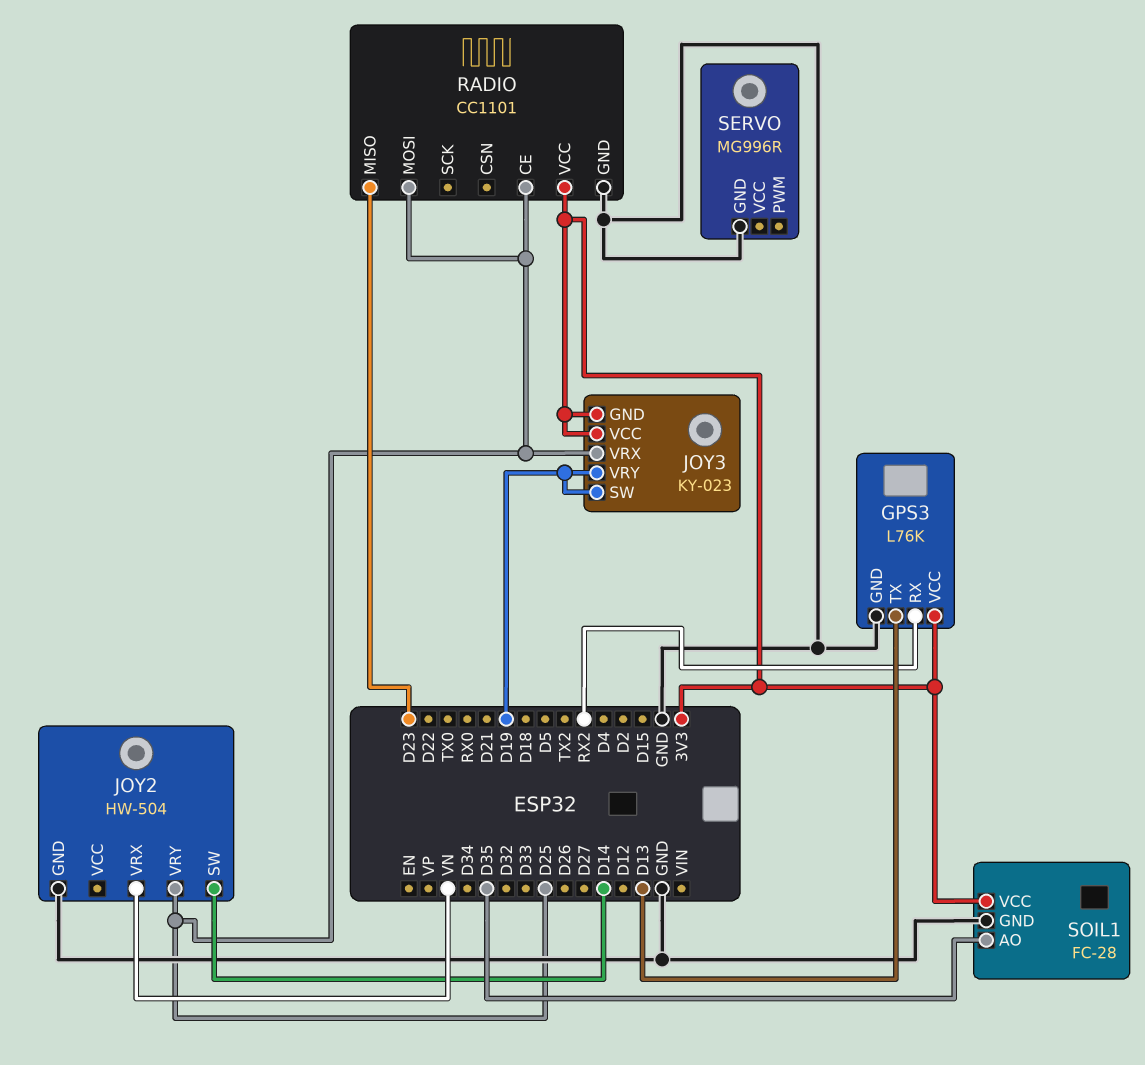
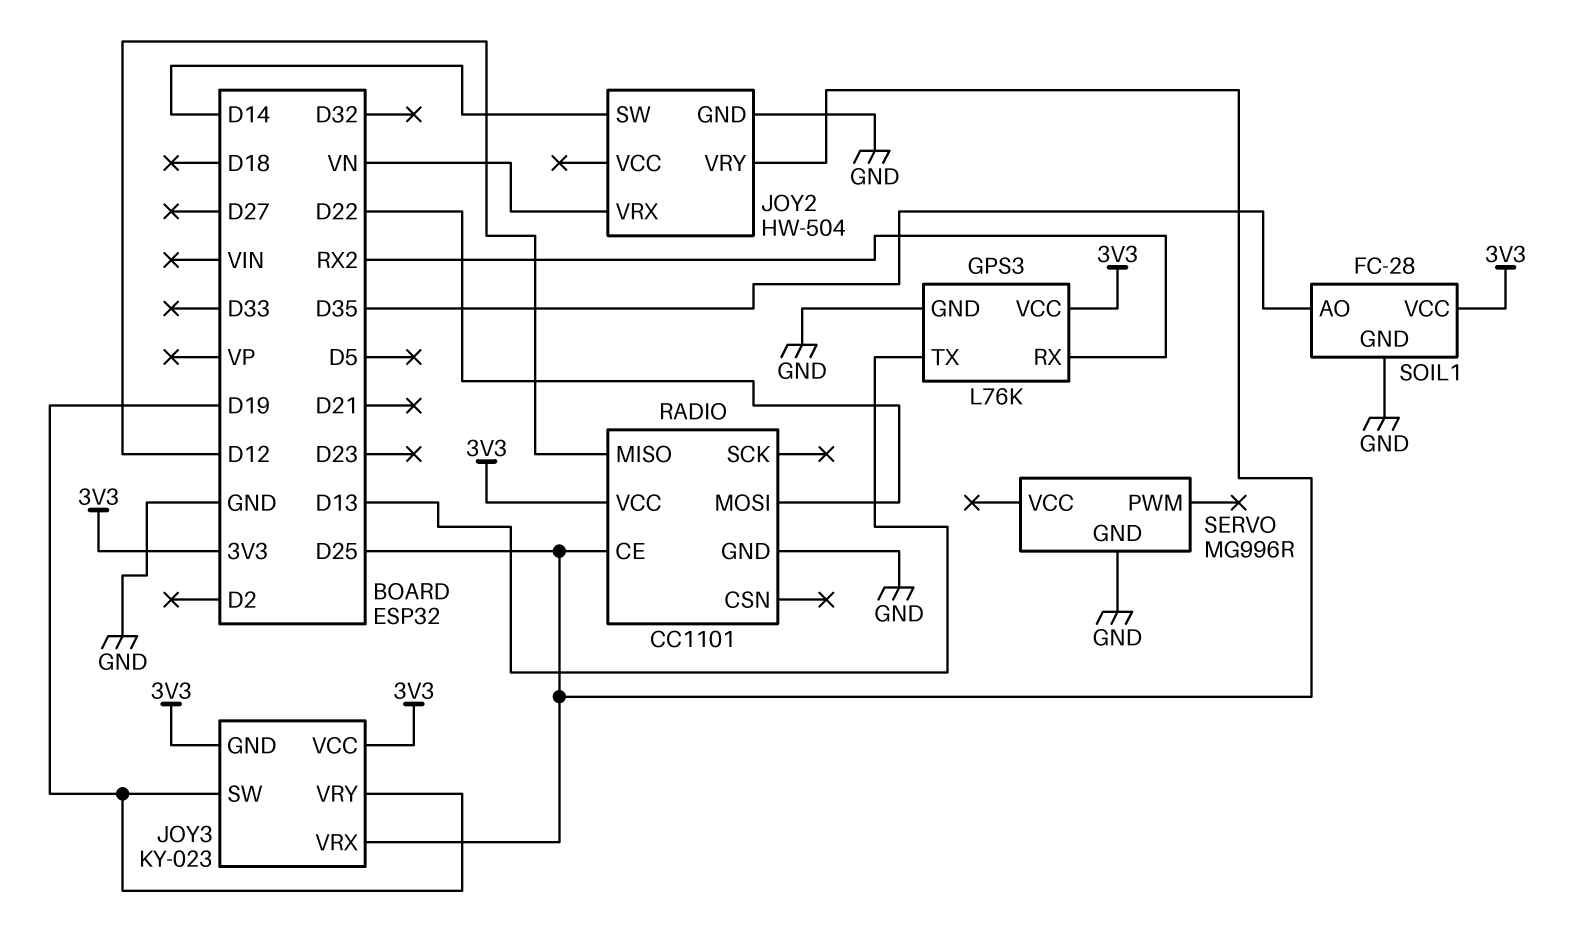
RADIO pin MISO: D23 -> D12
RADIO pin MOSI: D25 -> D22

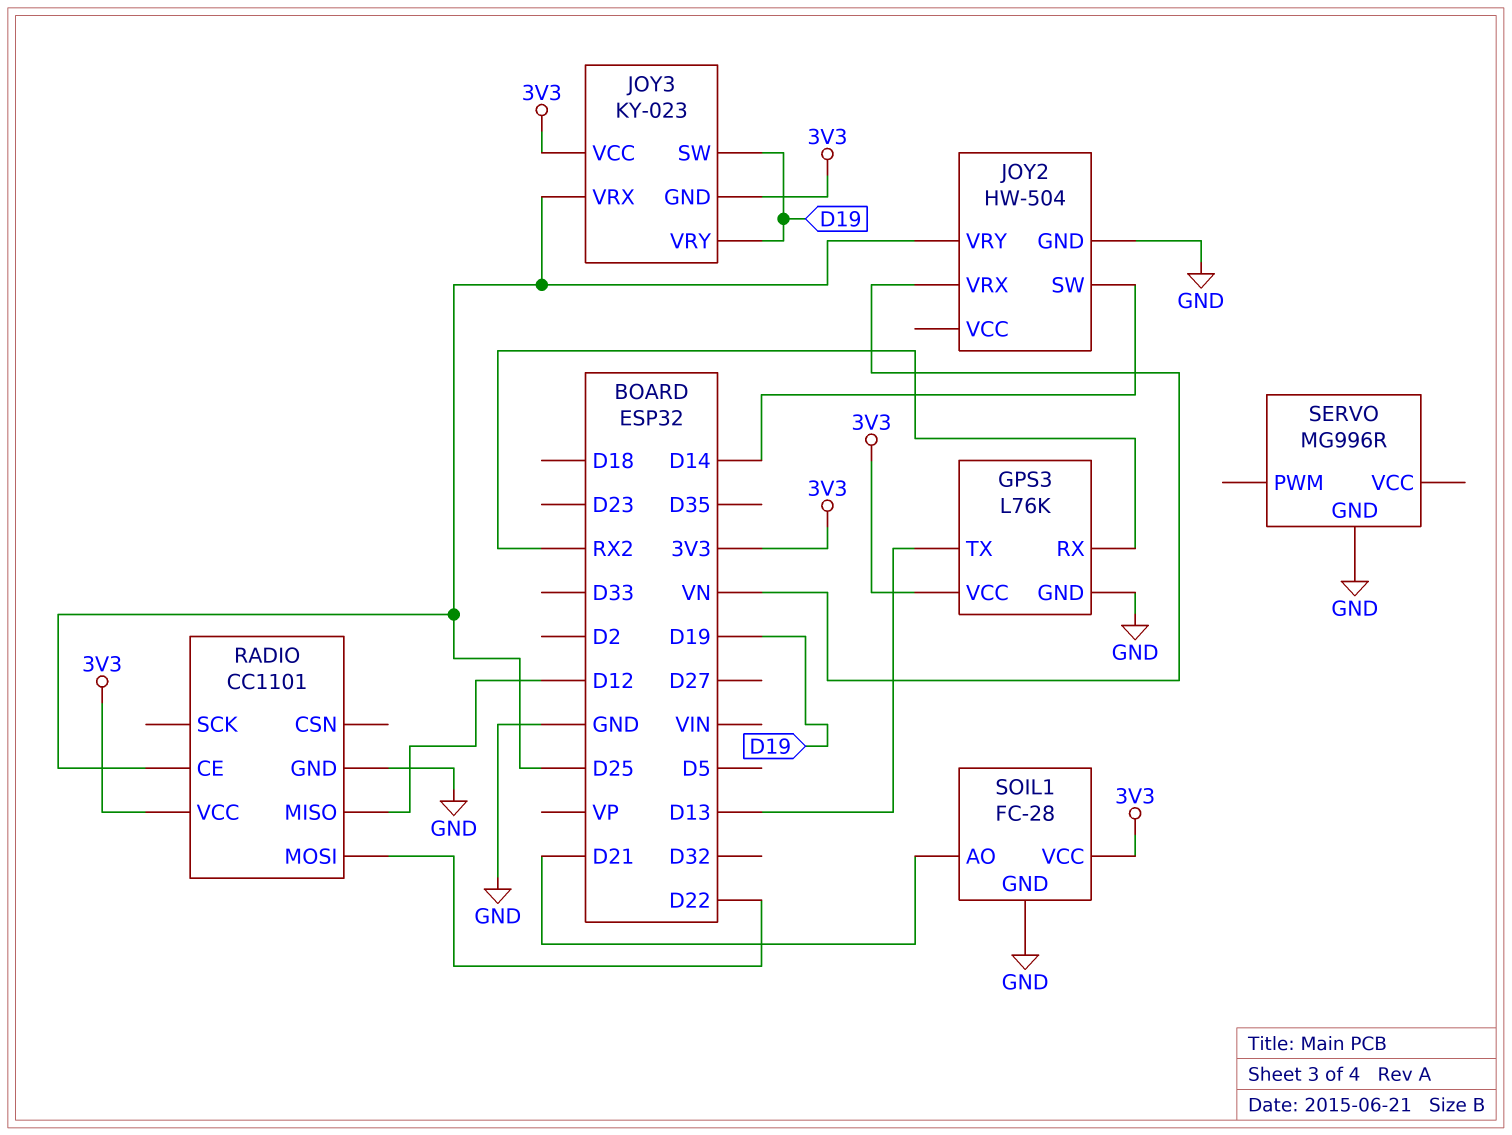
SOIL1 pin AO: D35 -> D21

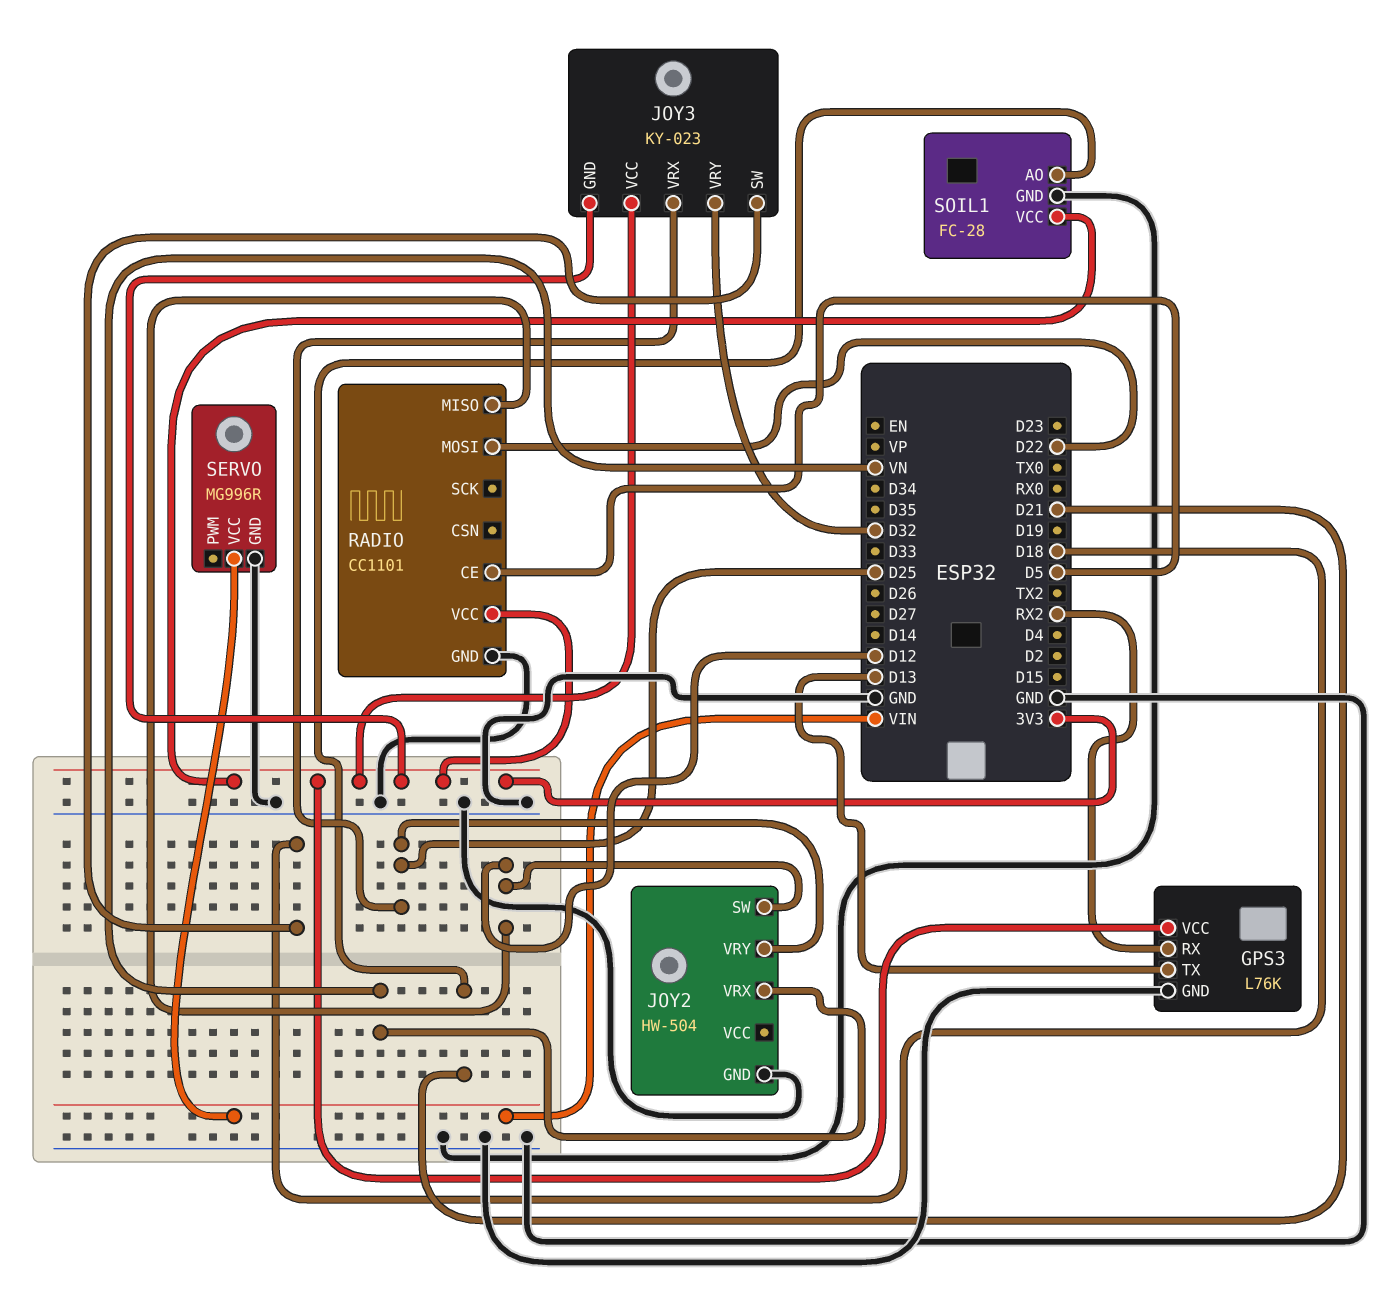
JOY2 pin SW: D14 -> D12
JOY3 pin SW: D19 -> D18
JOY3 pin VRY: D19 -> D32
RADIO pin CE: D25 -> D5
SERVO pin VCC: none -> VIN

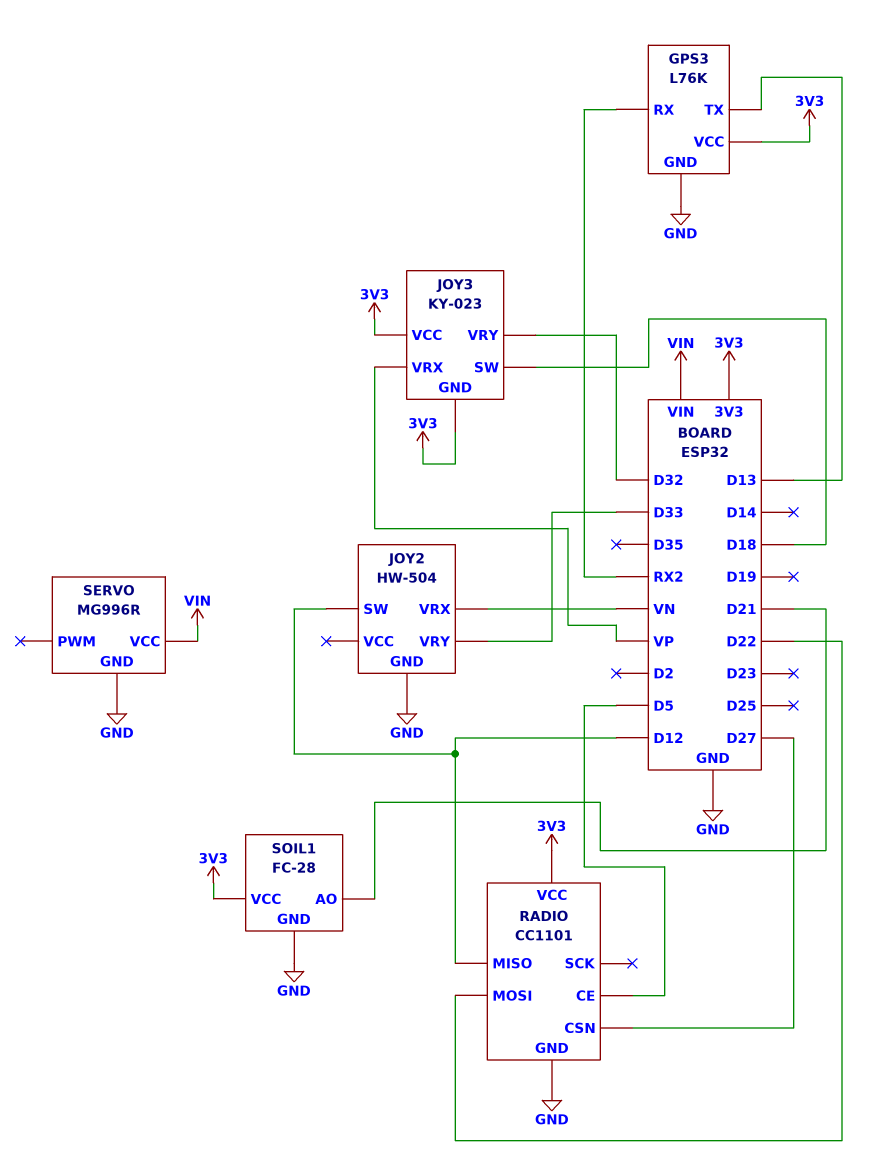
JOY2 pin VRY: D25 -> D33
JOY3 pin VRX: D25 -> VP
RADIO pin CSN: none -> D27

